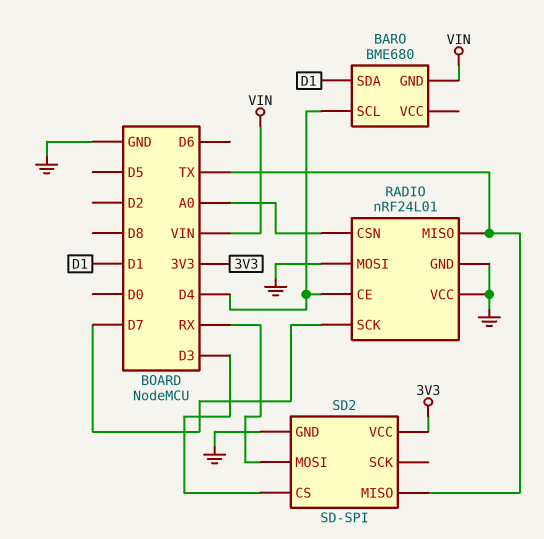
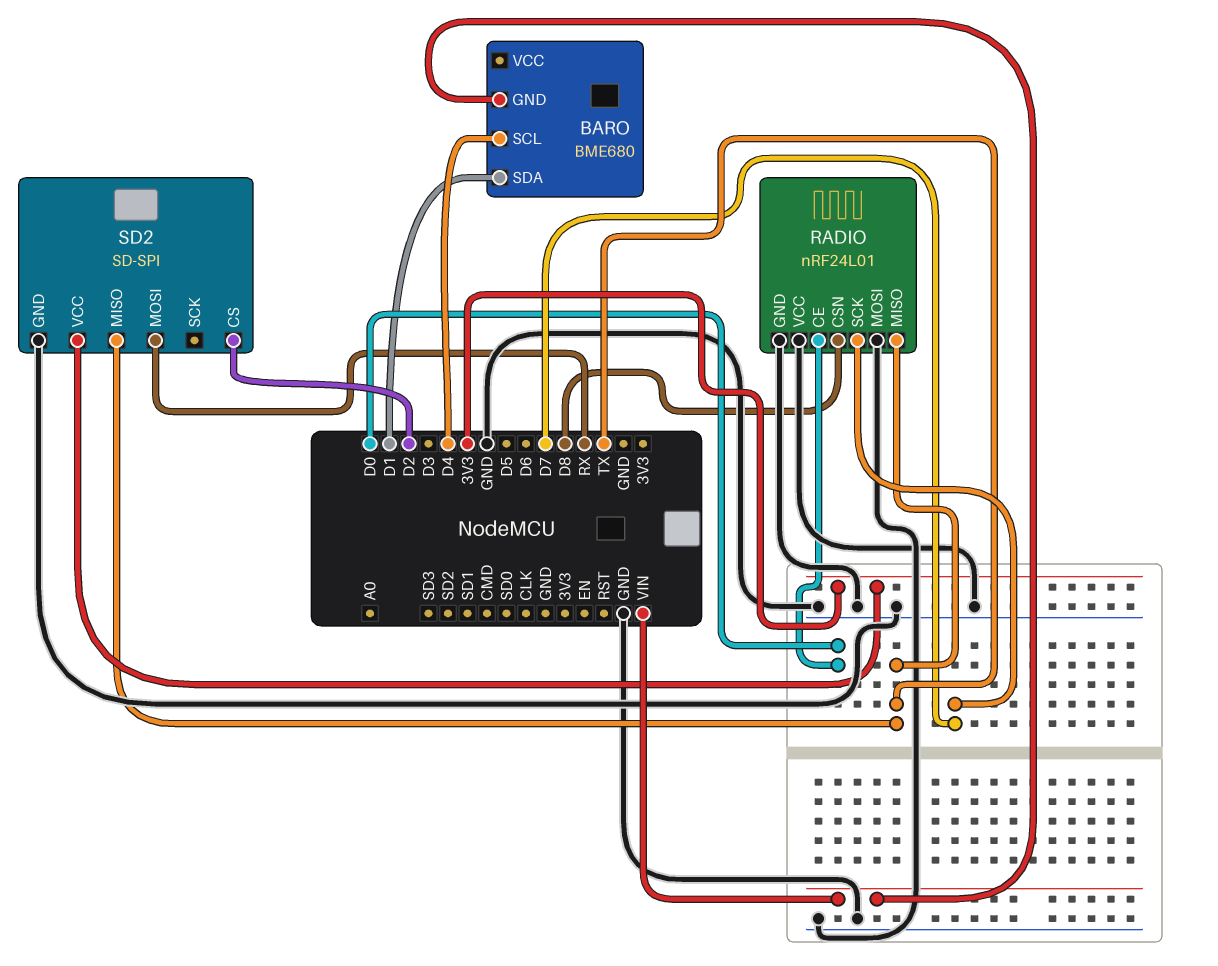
RADIO pin CE: D4 -> D0
RADIO pin CSN: A0 -> D8
SD2 pin CS: D3 -> D2

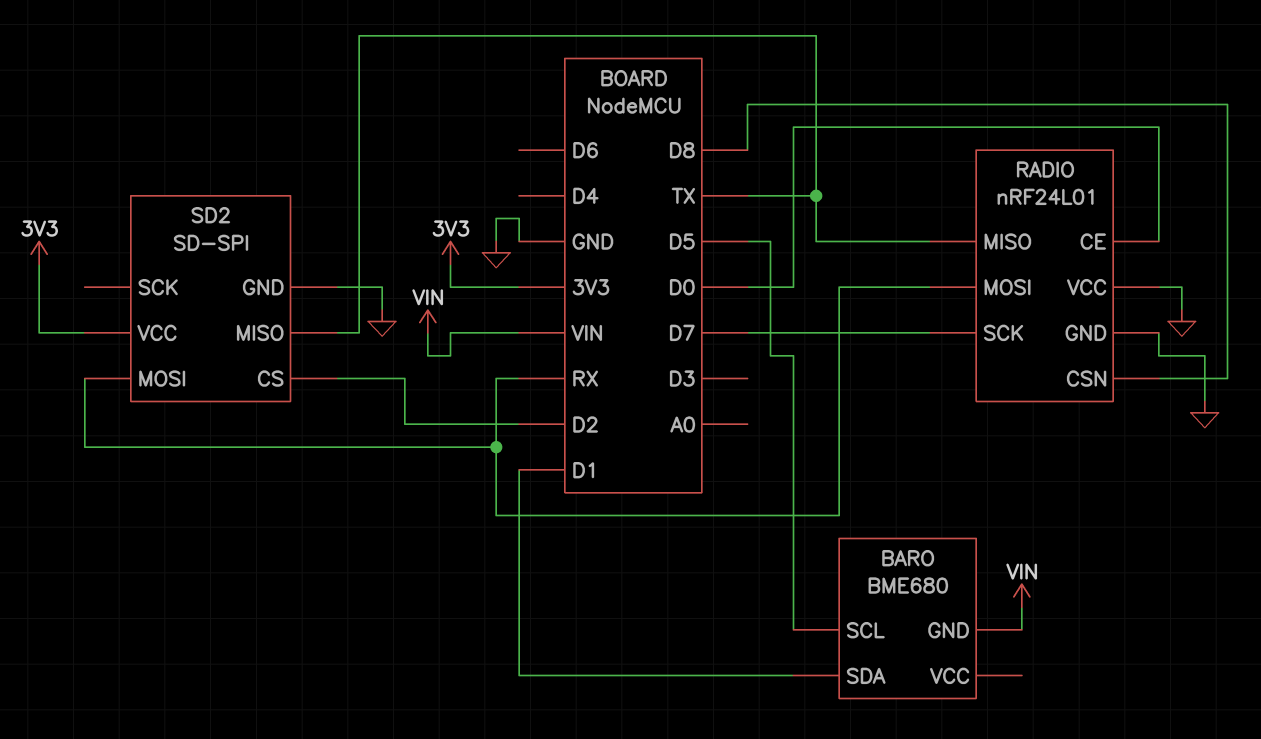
BARO pin SCL: D4 -> D5
RADIO pin MOSI: GND -> RX

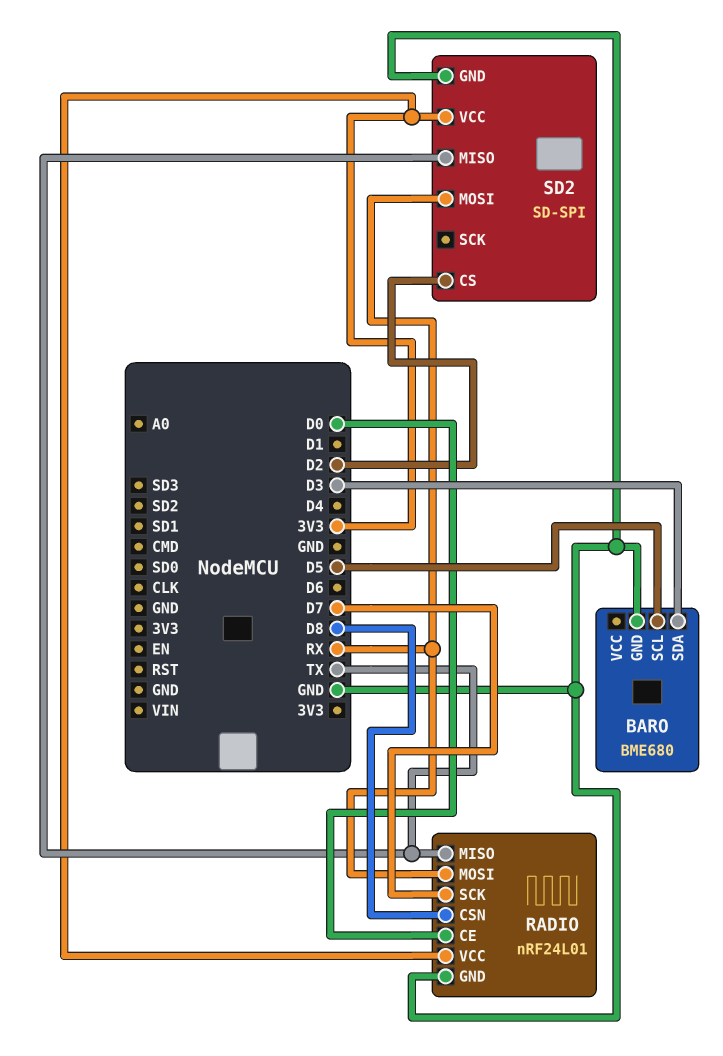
BARO pin GND: VIN -> GND
BARO pin SDA: D1 -> D3
RADIO pin VCC: GND -> 3V3

